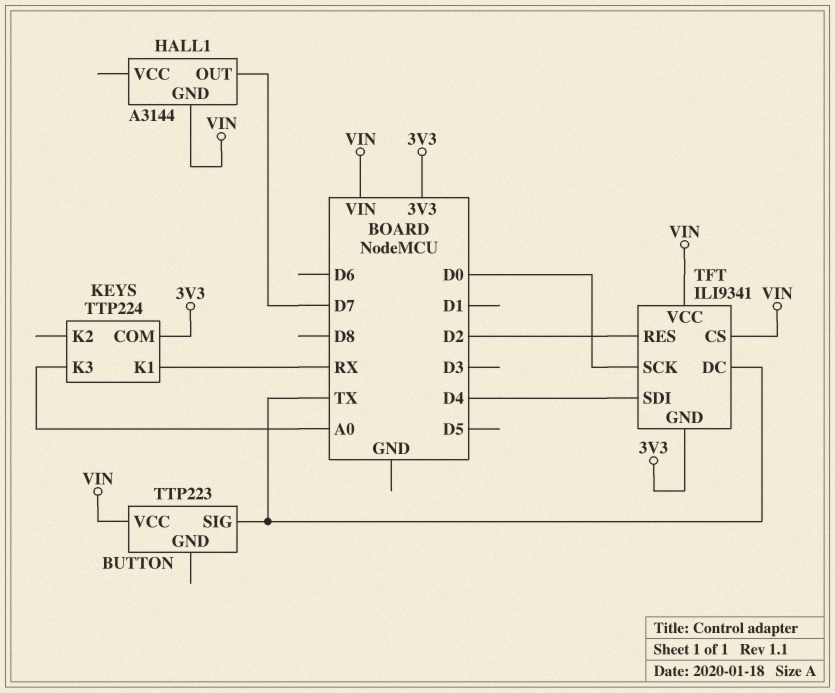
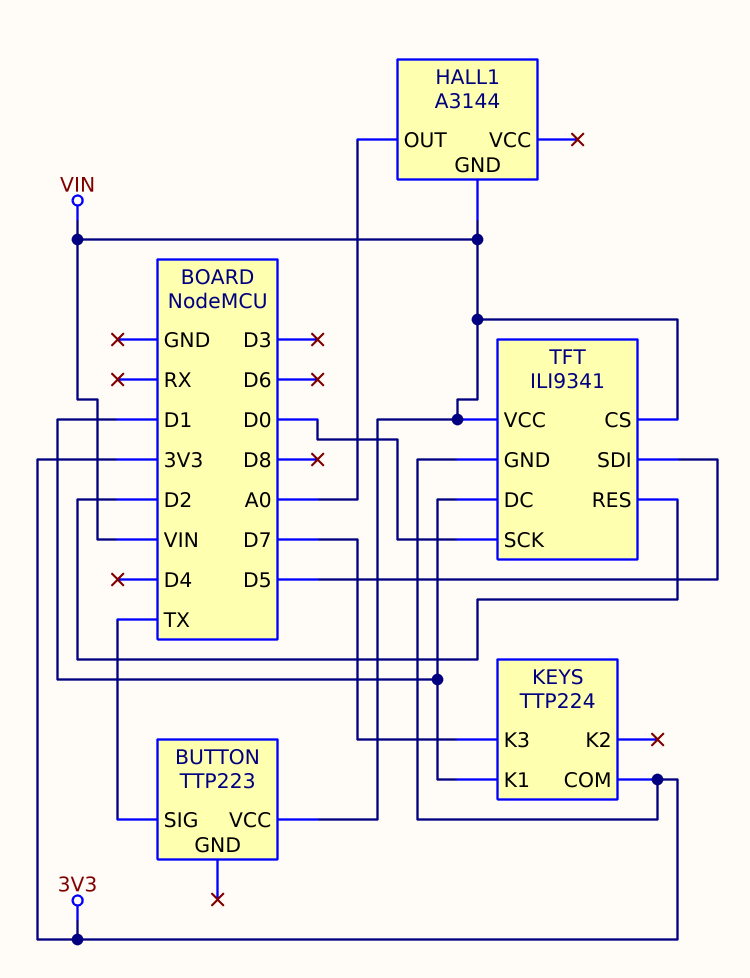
HALL1 pin OUT: D7 -> A0
KEYS pin K1: RX -> D1
KEYS pin K3: A0 -> D7
TFT pin DC: TX -> D1
TFT pin SDI: D4 -> D5

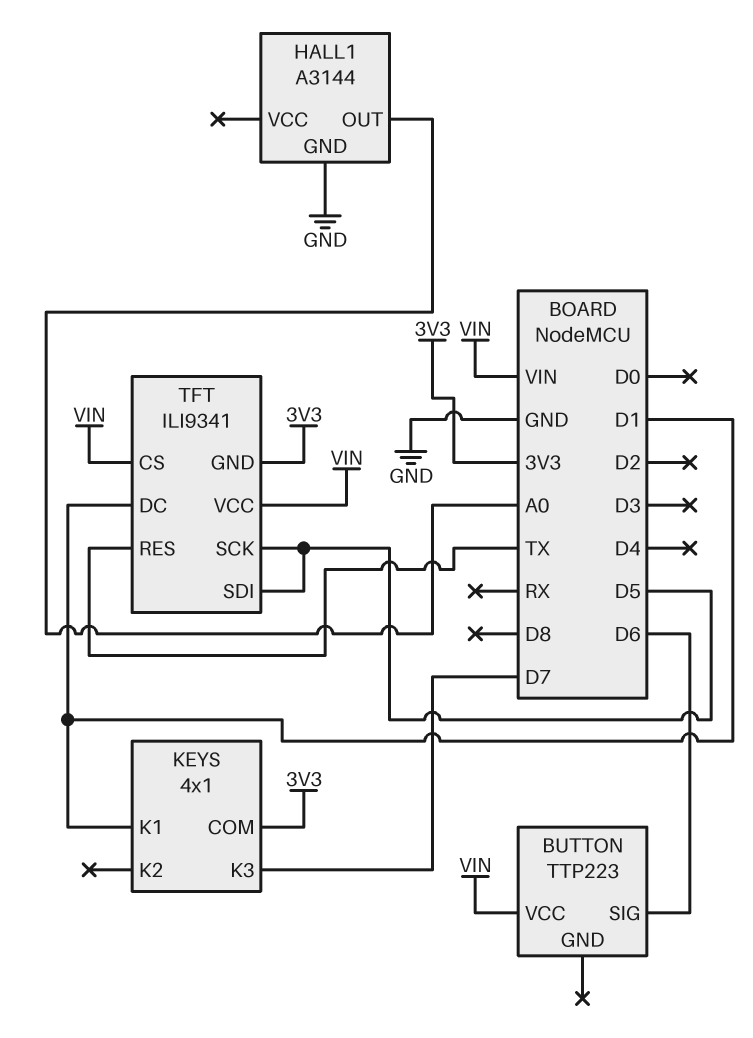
BUTTON pin SIG: TX -> D6
HALL1 pin GND: VIN -> GND
KEYS: TTP224 -> 4x1
TFT pin RES: D2 -> TX
TFT pin SCK: D0 -> D5

